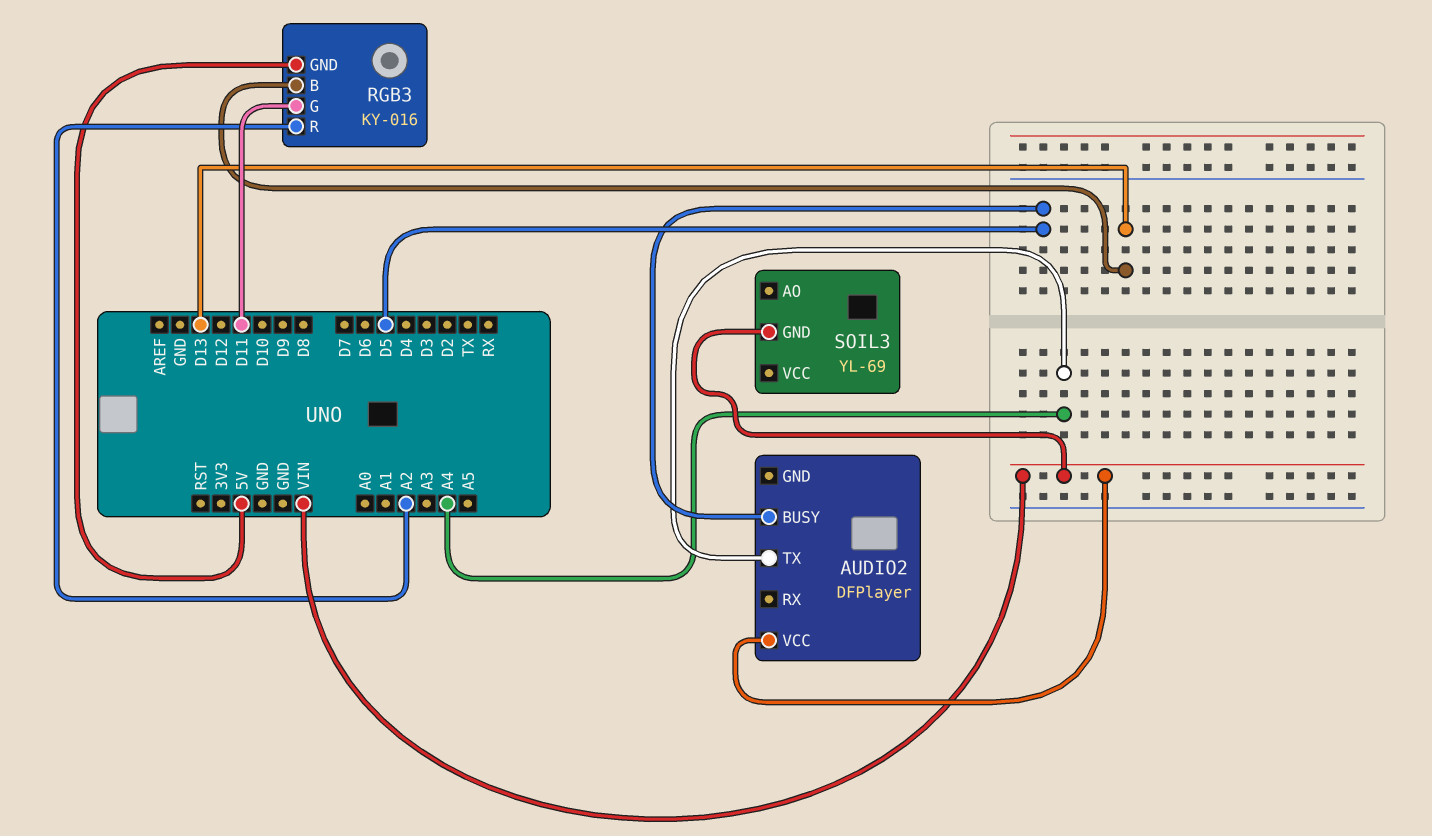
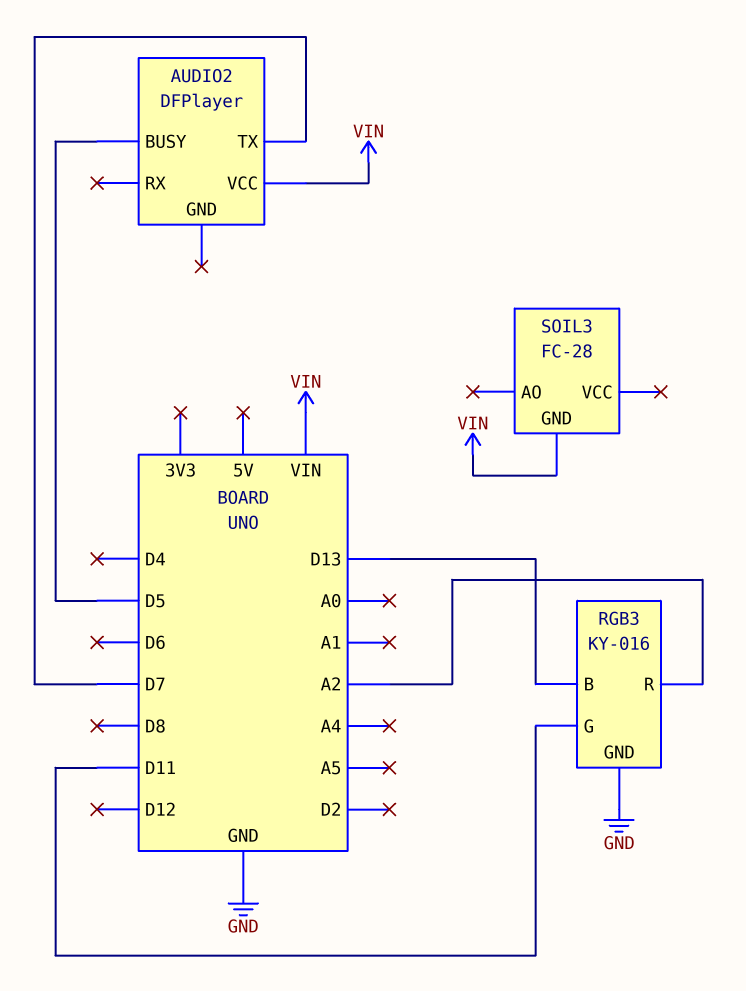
AUDIO2 pin TX: A4 -> D7
RGB3 pin GND: 5V -> GND
SOIL3: YL-69 -> FC-28

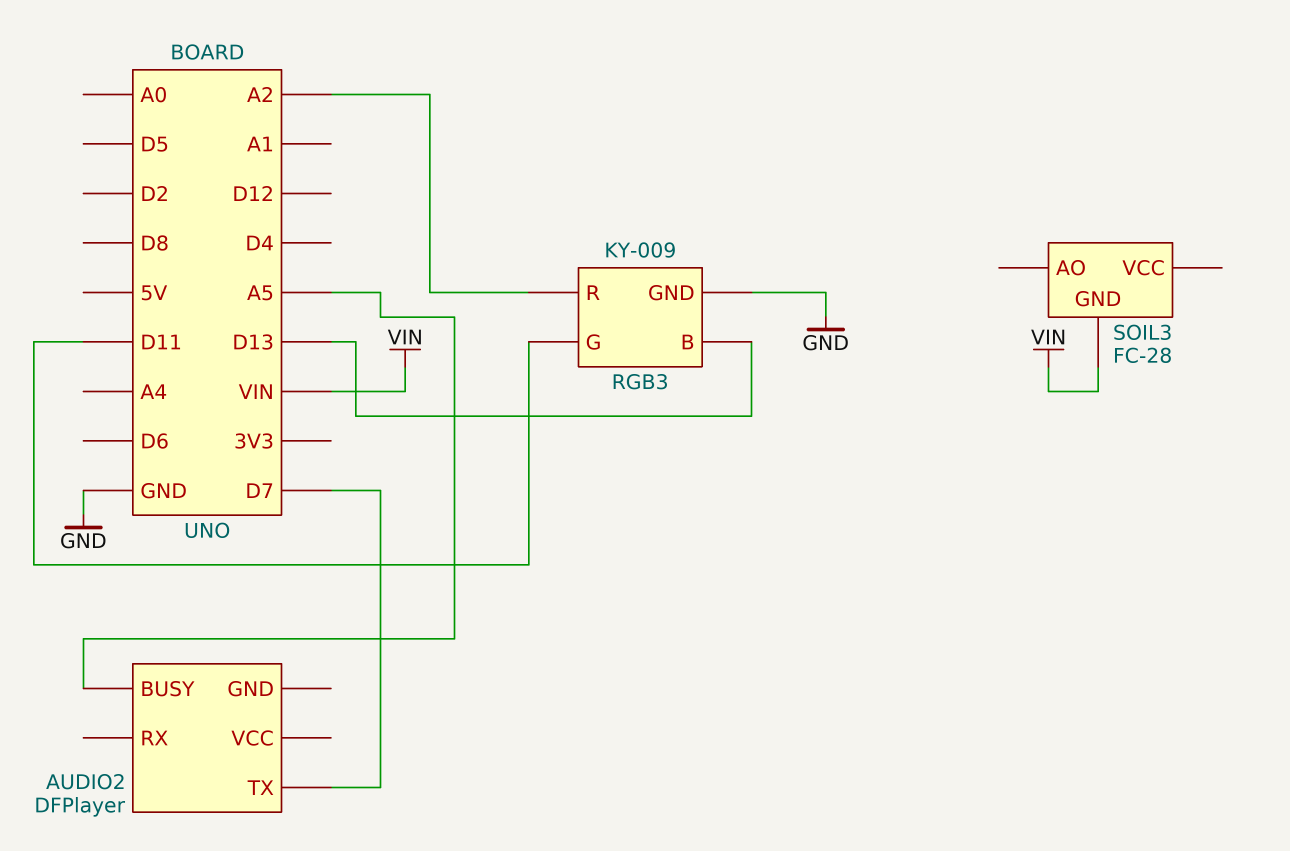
AUDIO2 pin BUSY: D5 -> A5
AUDIO2 pin VCC: VIN -> none
RGB3: KY-016 -> KY-009

